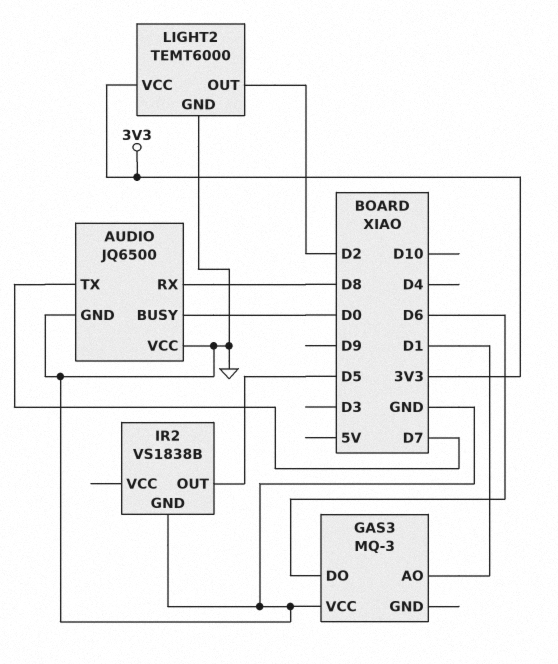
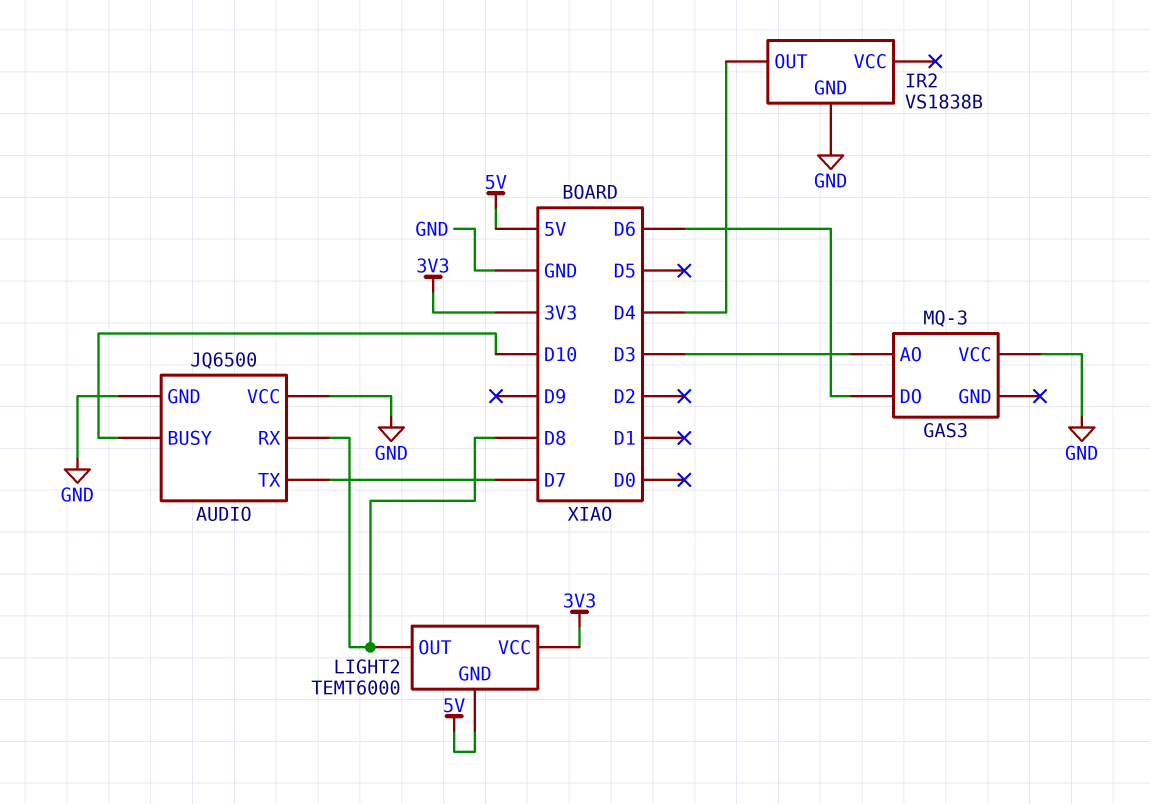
AUDIO pin BUSY: D0 -> D10
GAS3 pin AO: D1 -> D3
IR2 pin OUT: D5 -> D4
LIGHT2 pin GND: GND -> 5V
LIGHT2 pin OUT: D2 -> D8

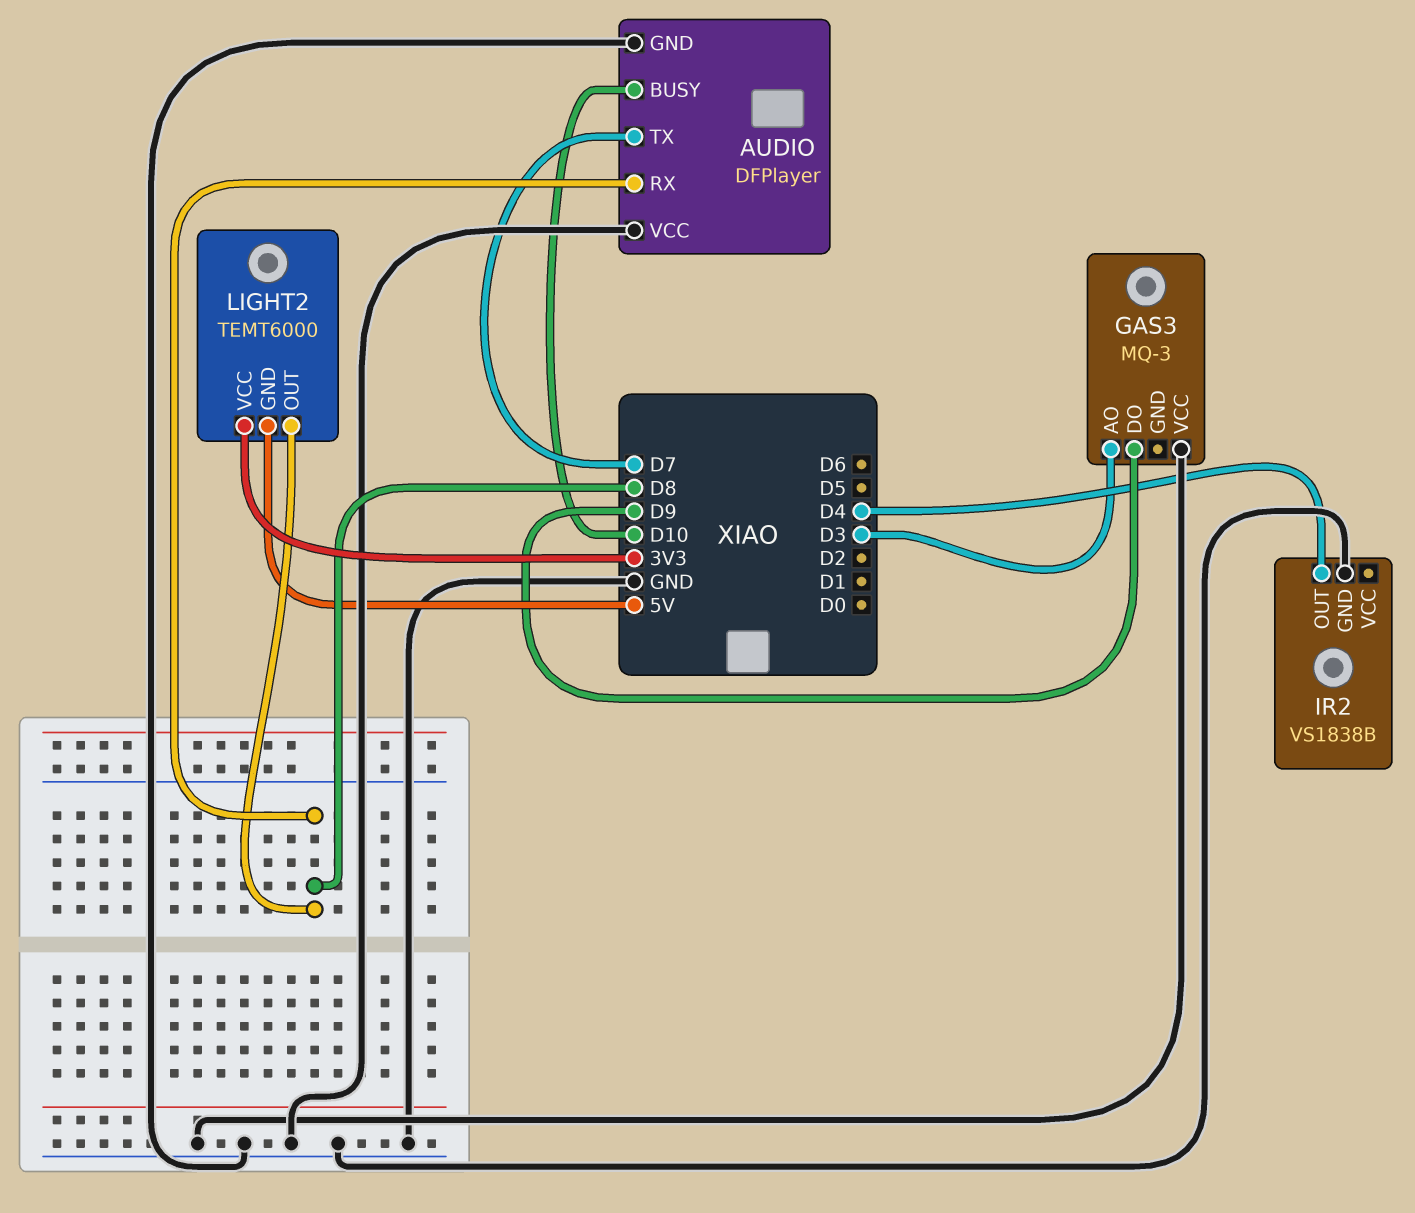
AUDIO: JQ6500 -> DFPlayer
GAS3 pin DO: D6 -> D9

